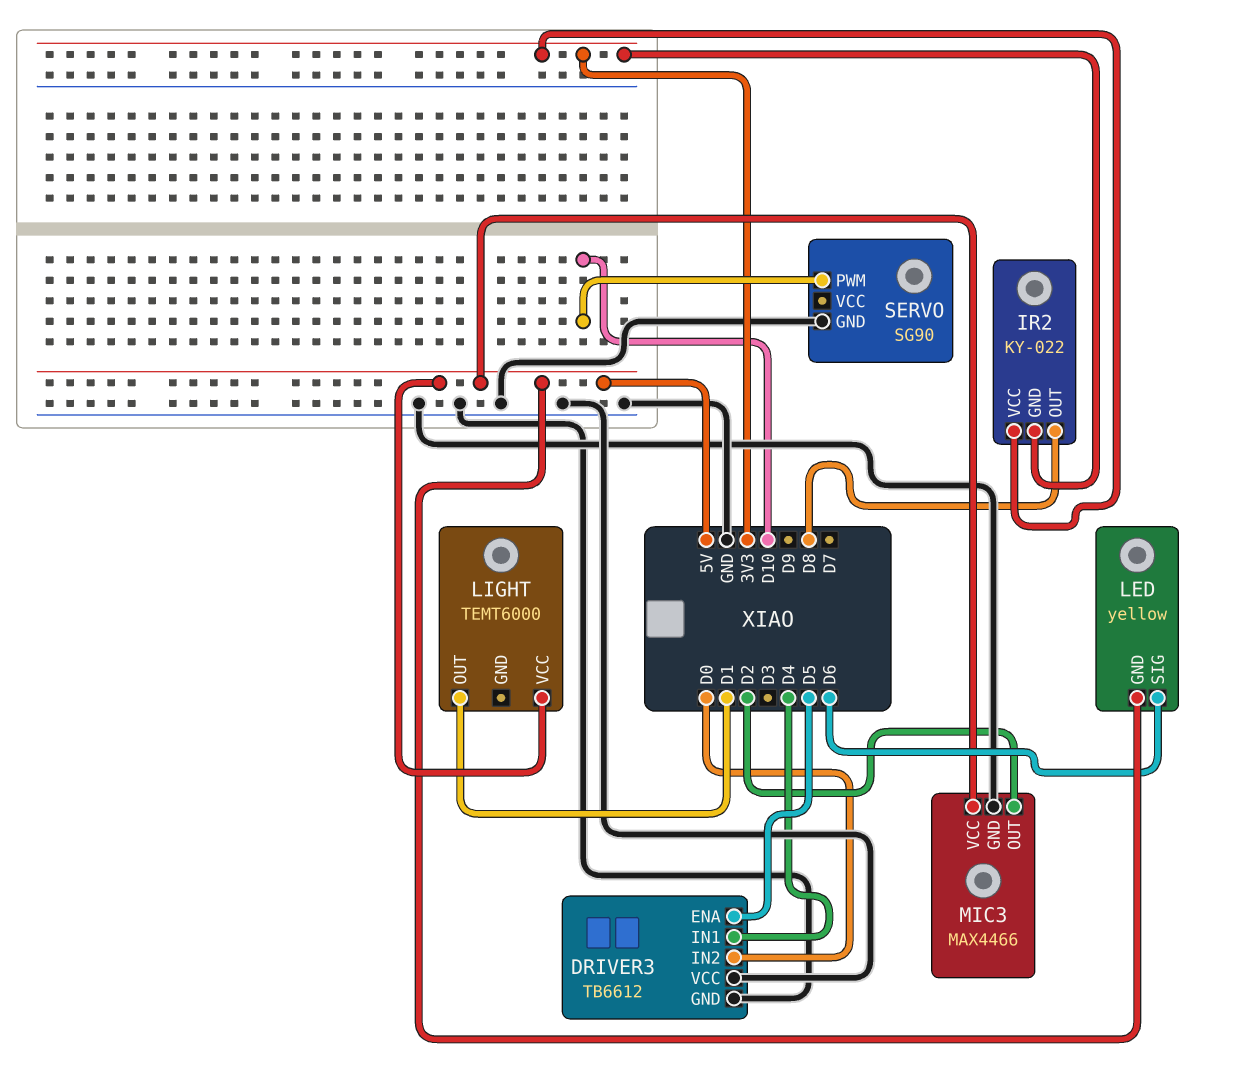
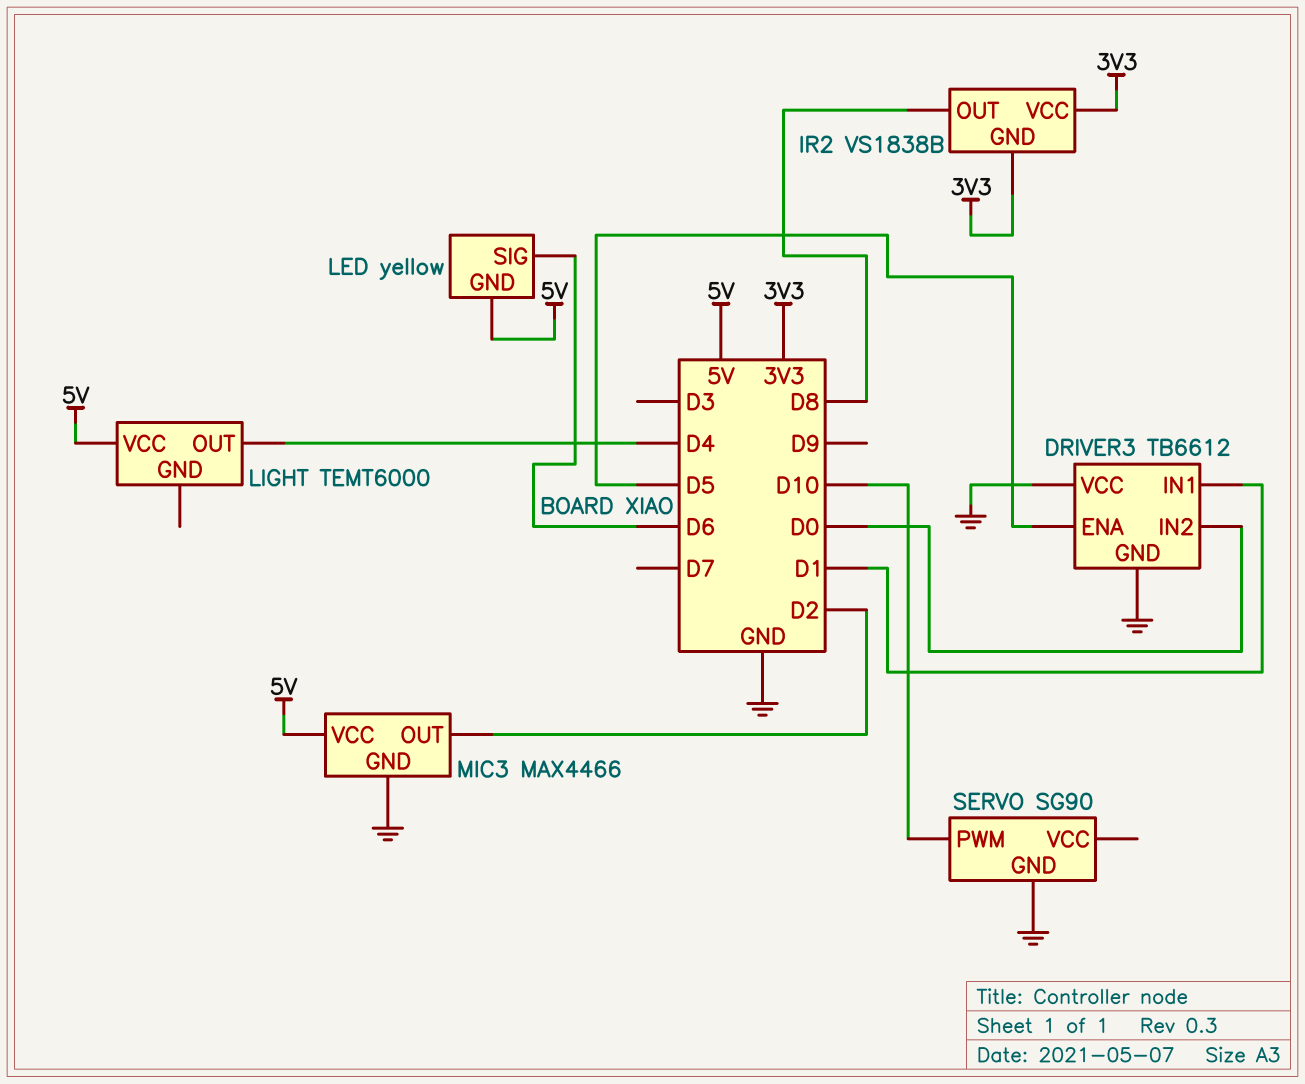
DRIVER3 pin IN1: D4 -> D1
IR2: KY-022 -> VS1838B
LIGHT pin OUT: D1 -> D4

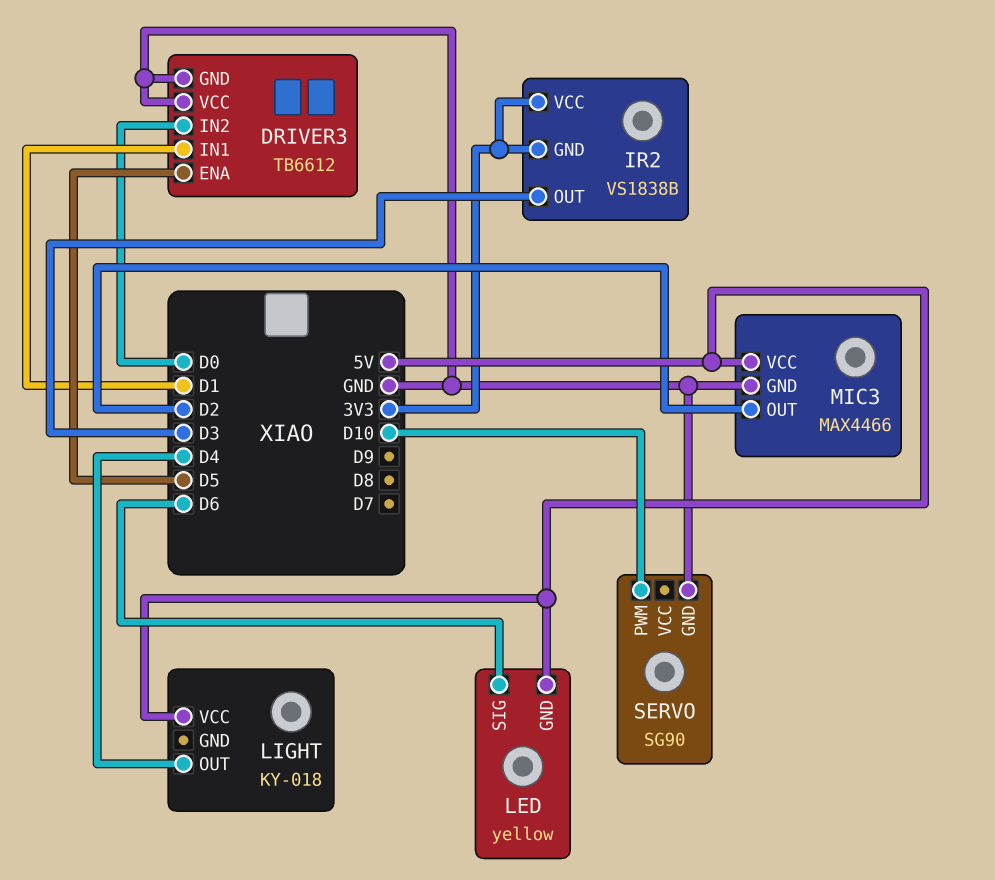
IR2 pin OUT: D8 -> D3
LIGHT: TEMT6000 -> KY-018

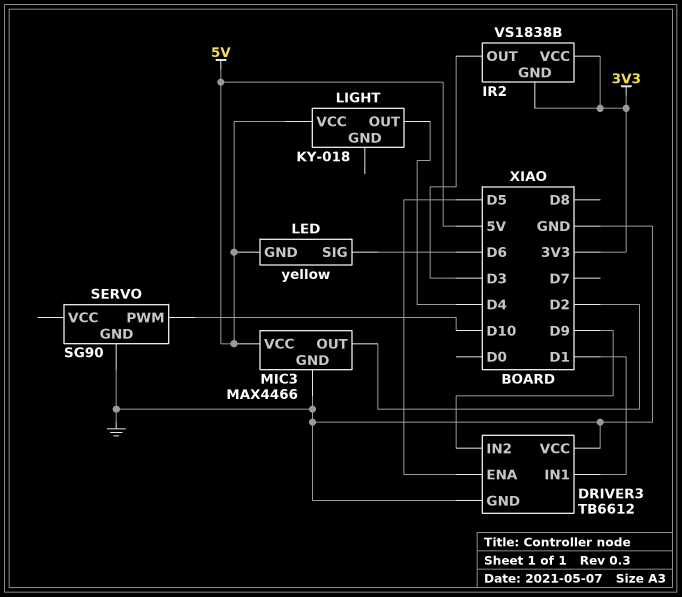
DRIVER3 pin IN2: D0 -> D9

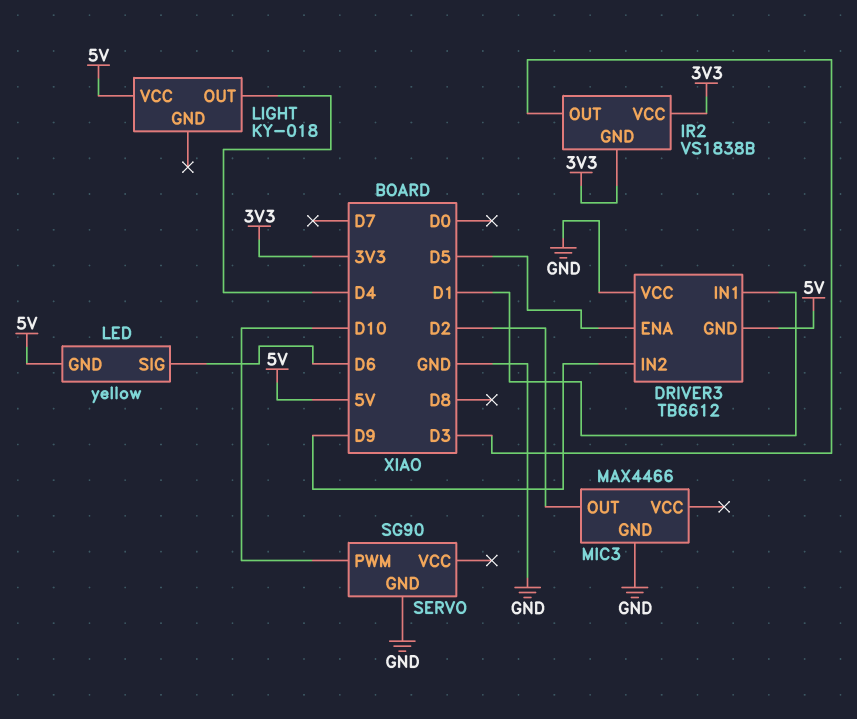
DRIVER3 pin GND: GND -> 5V
MIC3 pin VCC: 5V -> none

